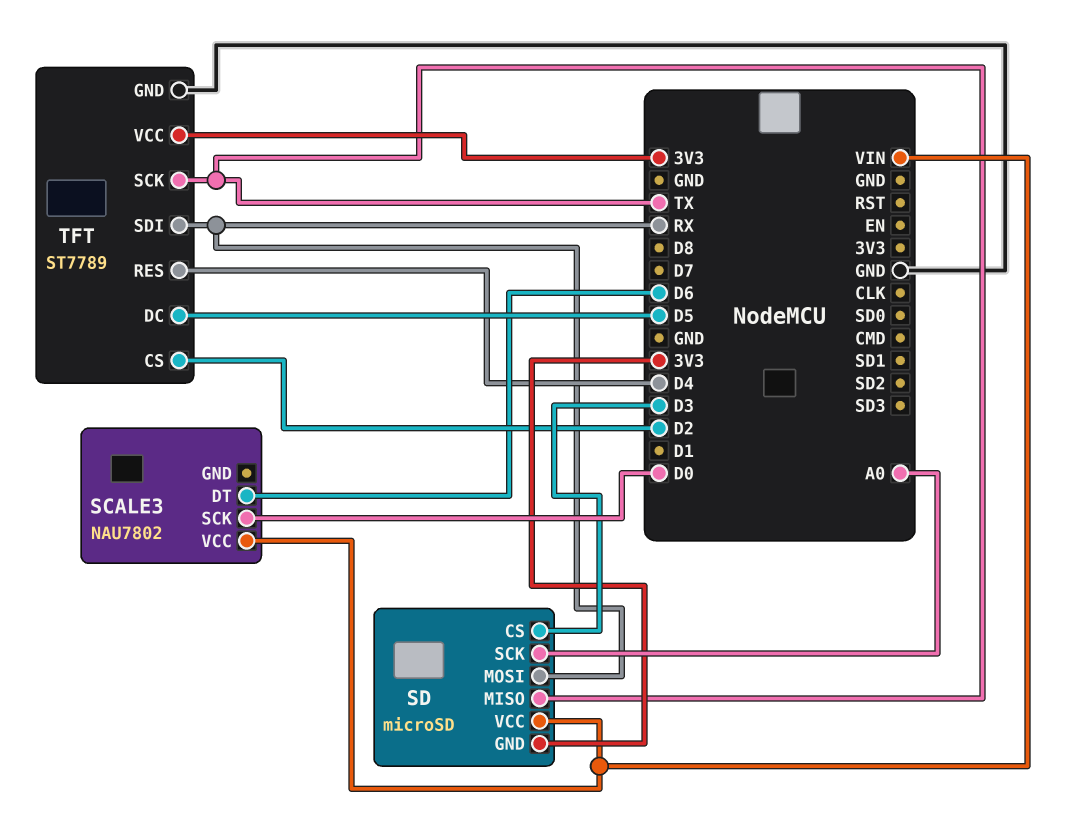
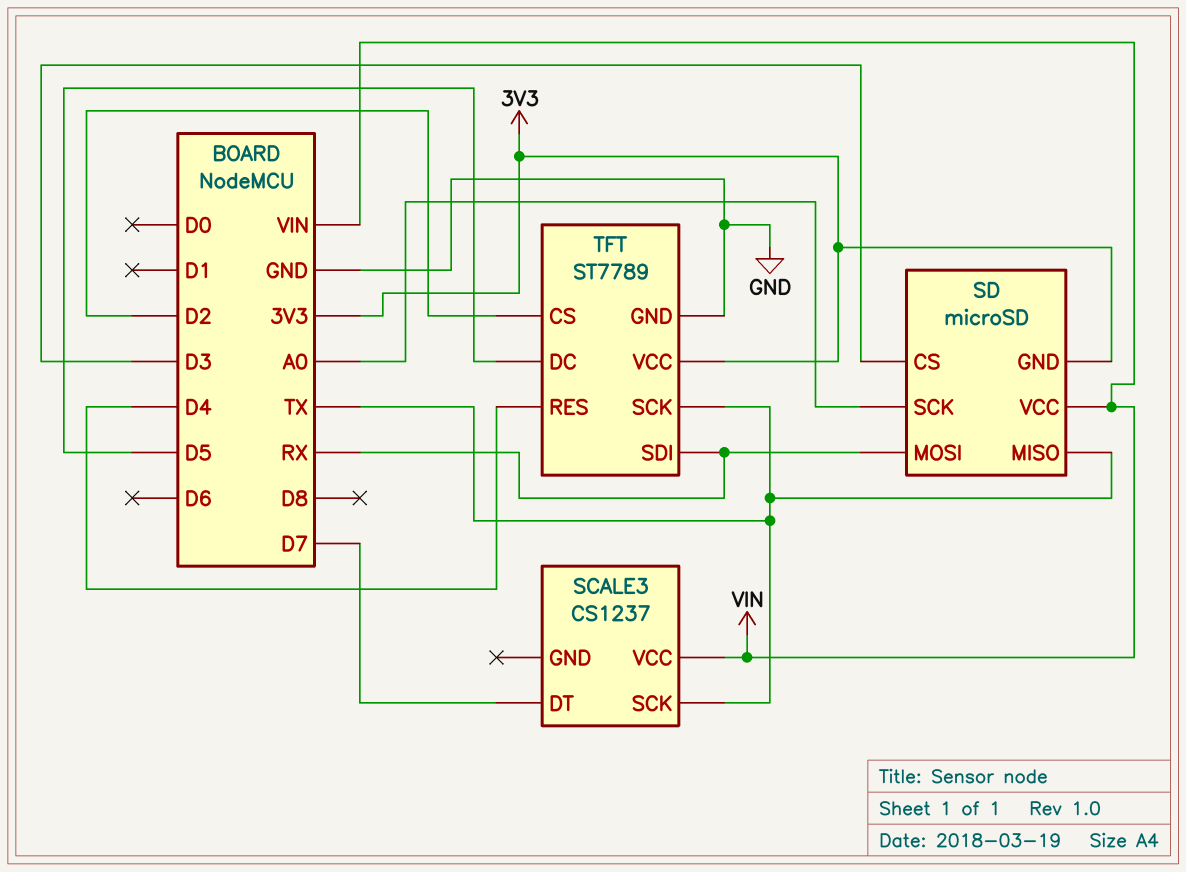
SCALE3: NAU7802 -> CS1237
SCALE3 pin DT: D6 -> D7
SCALE3 pin SCK: D0 -> TX

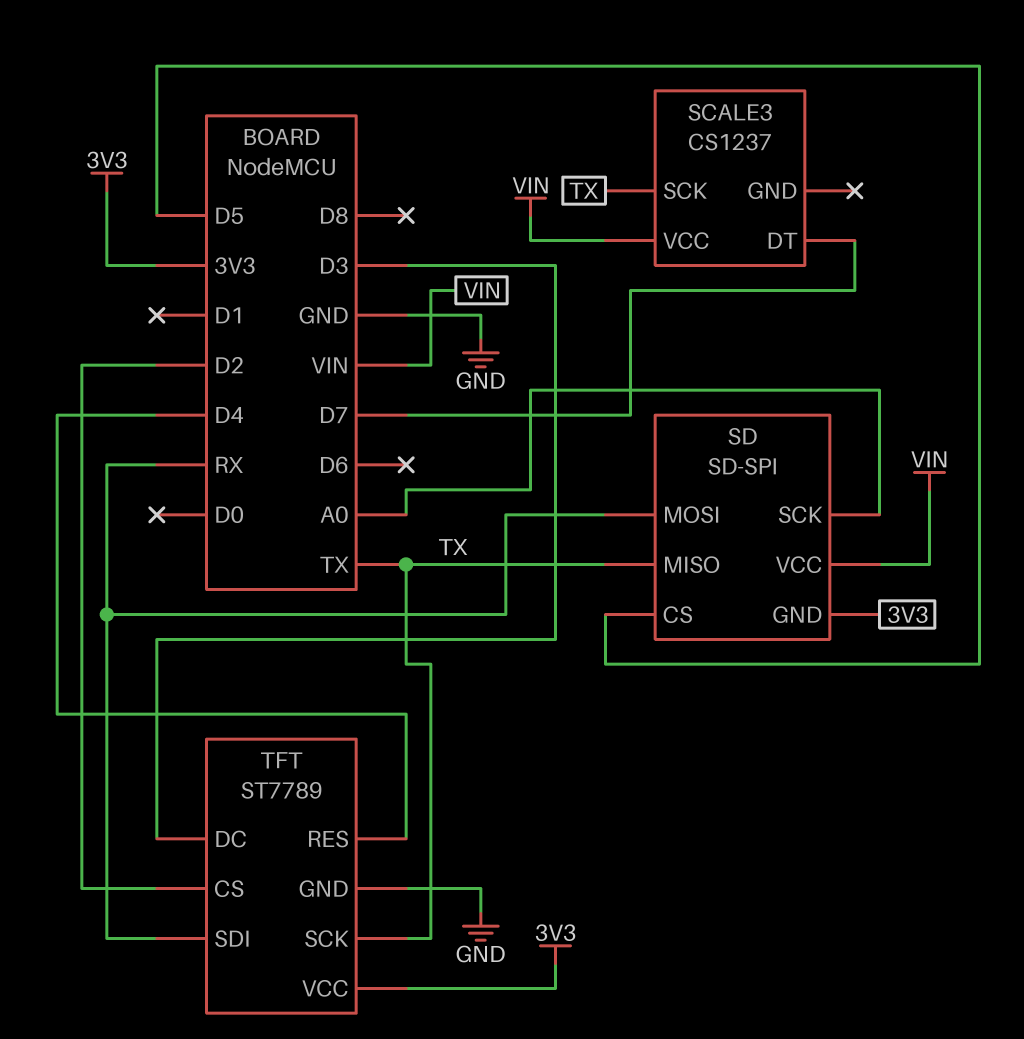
SD: microSD -> SD-SPI
SD pin CS: D3 -> D5
TFT pin DC: D5 -> D3

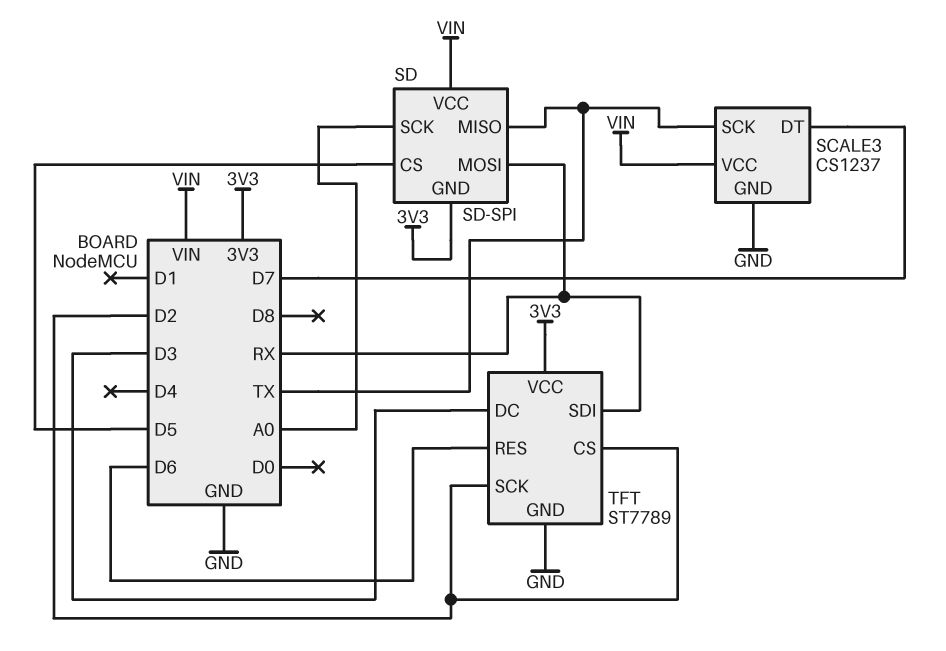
SCALE3 pin GND: none -> GND
TFT pin RES: D4 -> D6
TFT pin SCK: TX -> D2

